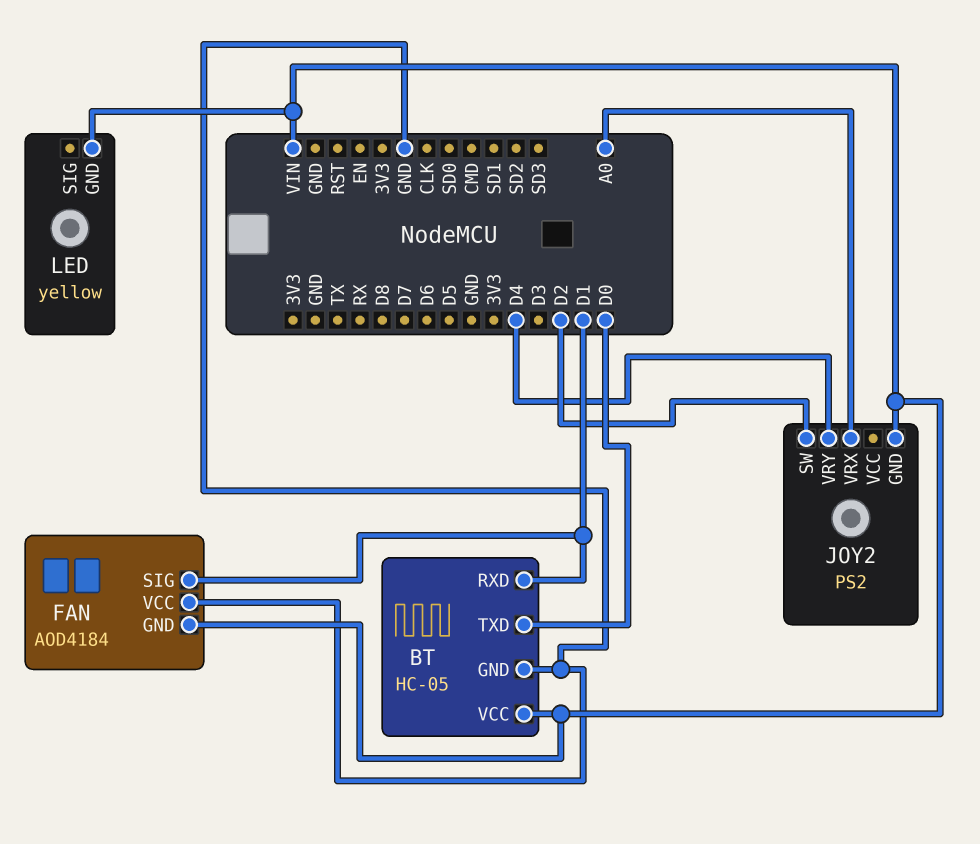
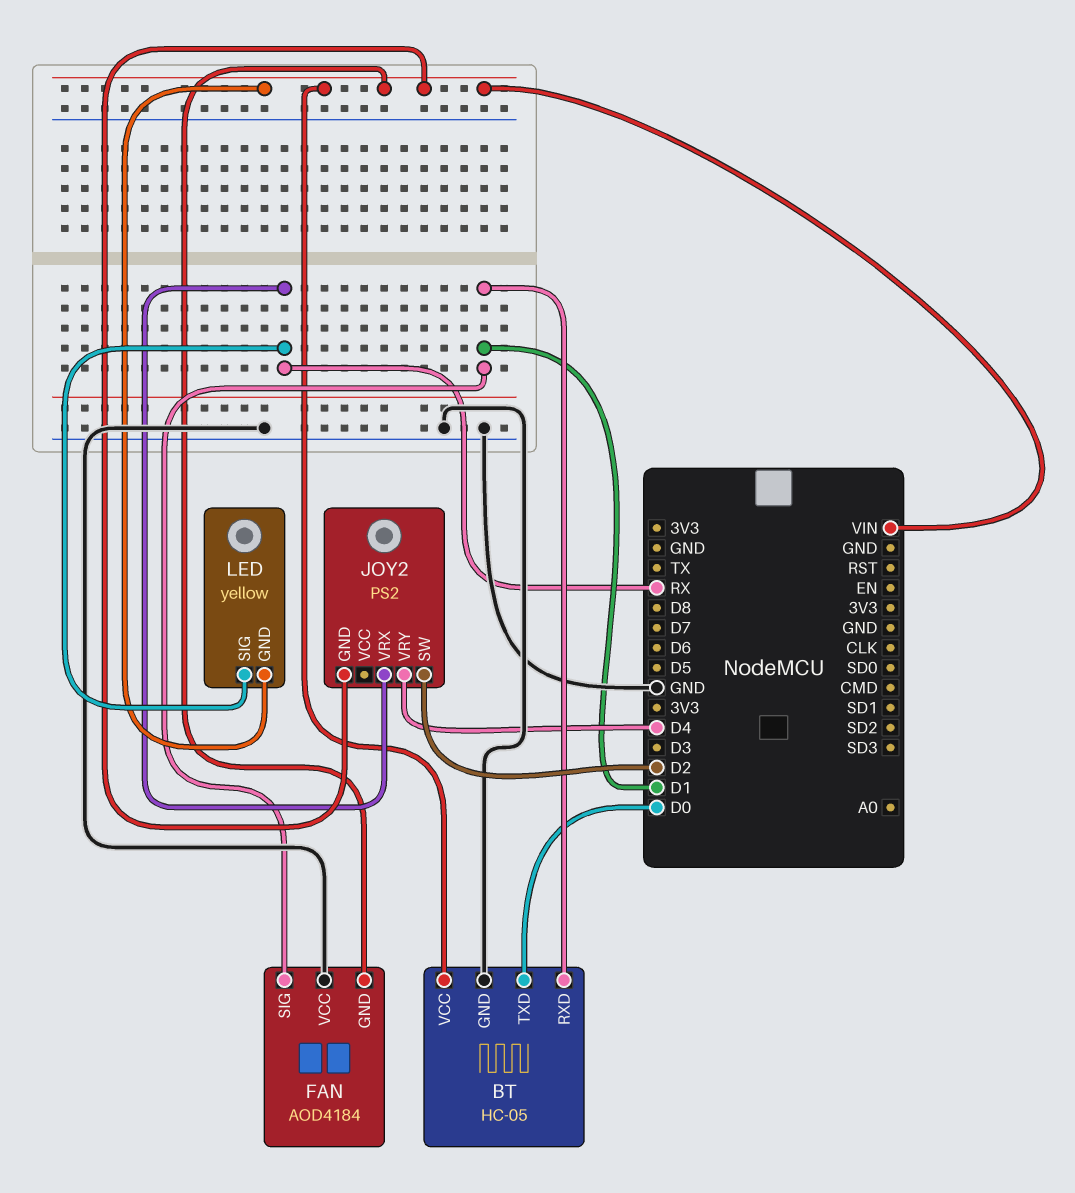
JOY2 pin VRX: A0 -> RX
LED pin SIG: none -> RX

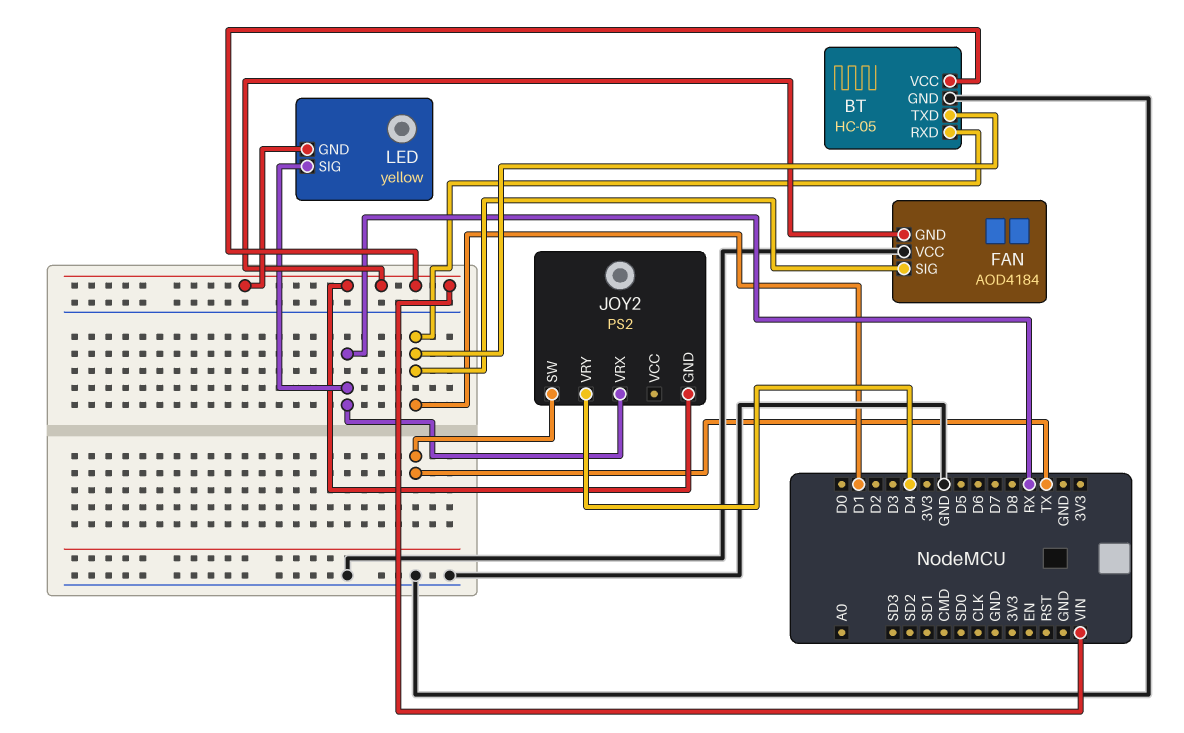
BT pin TXD: D0 -> D1
JOY2 pin SW: D2 -> TX

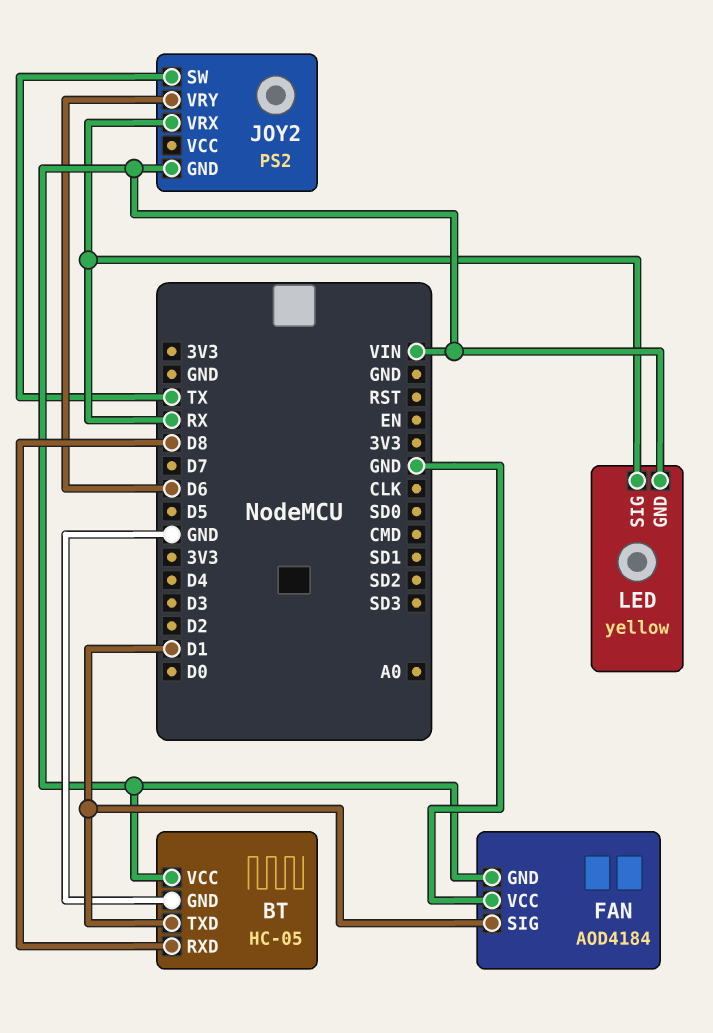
BT pin RXD: D1 -> D8
JOY2 pin VRY: D4 -> D6

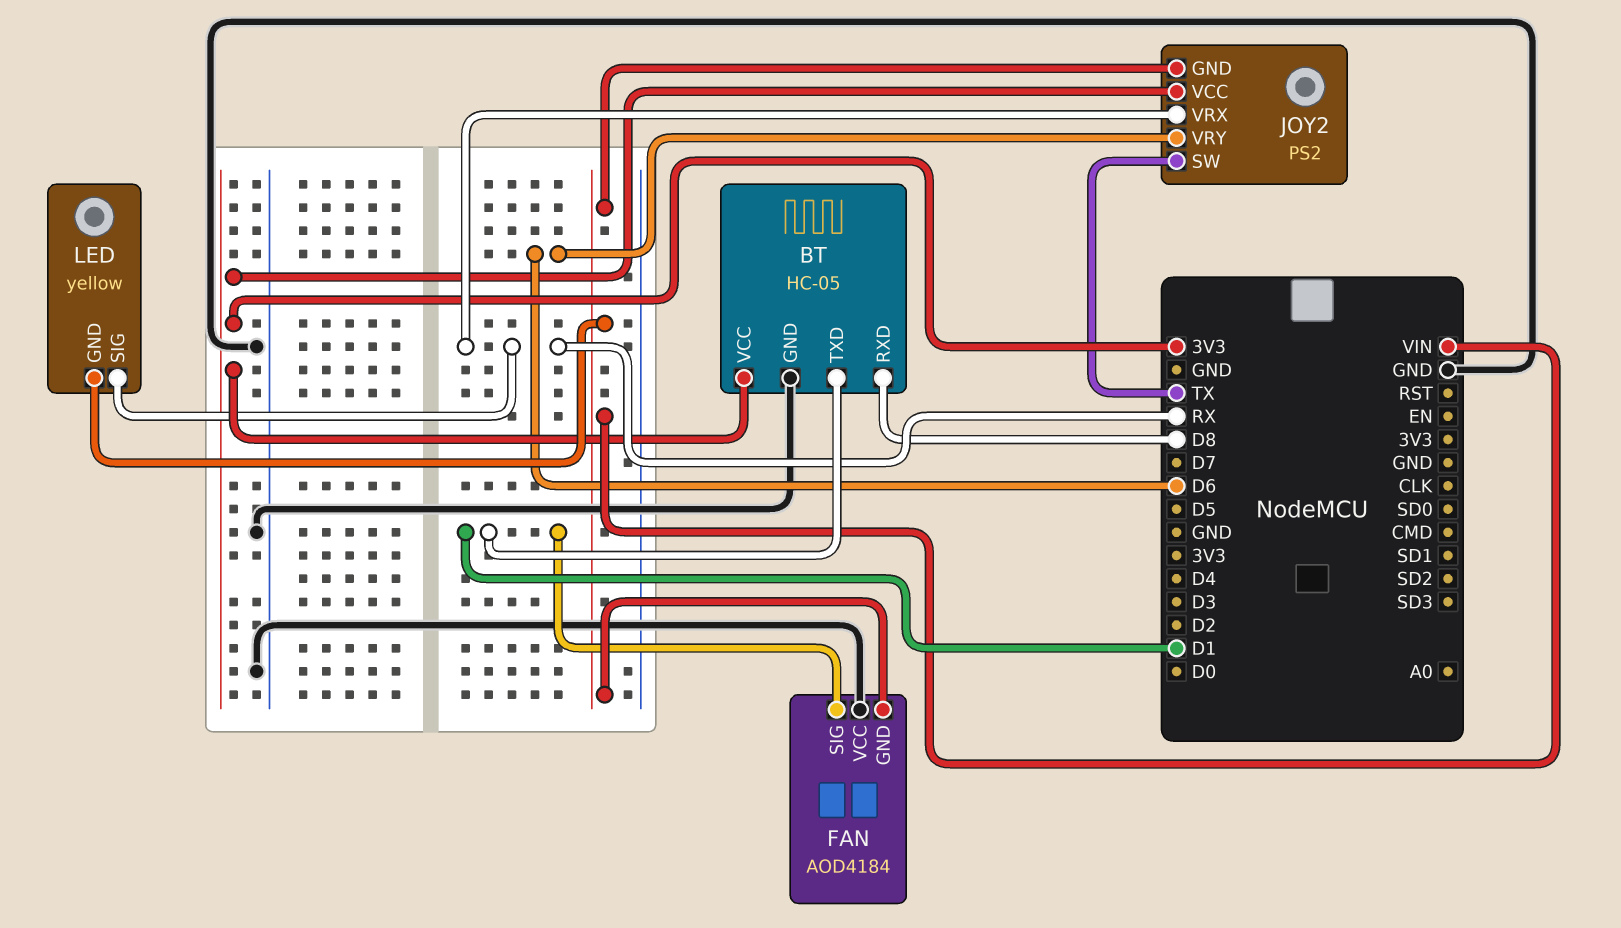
BT pin VCC: VIN -> 3V3
JOY2 pin VCC: none -> 3V3

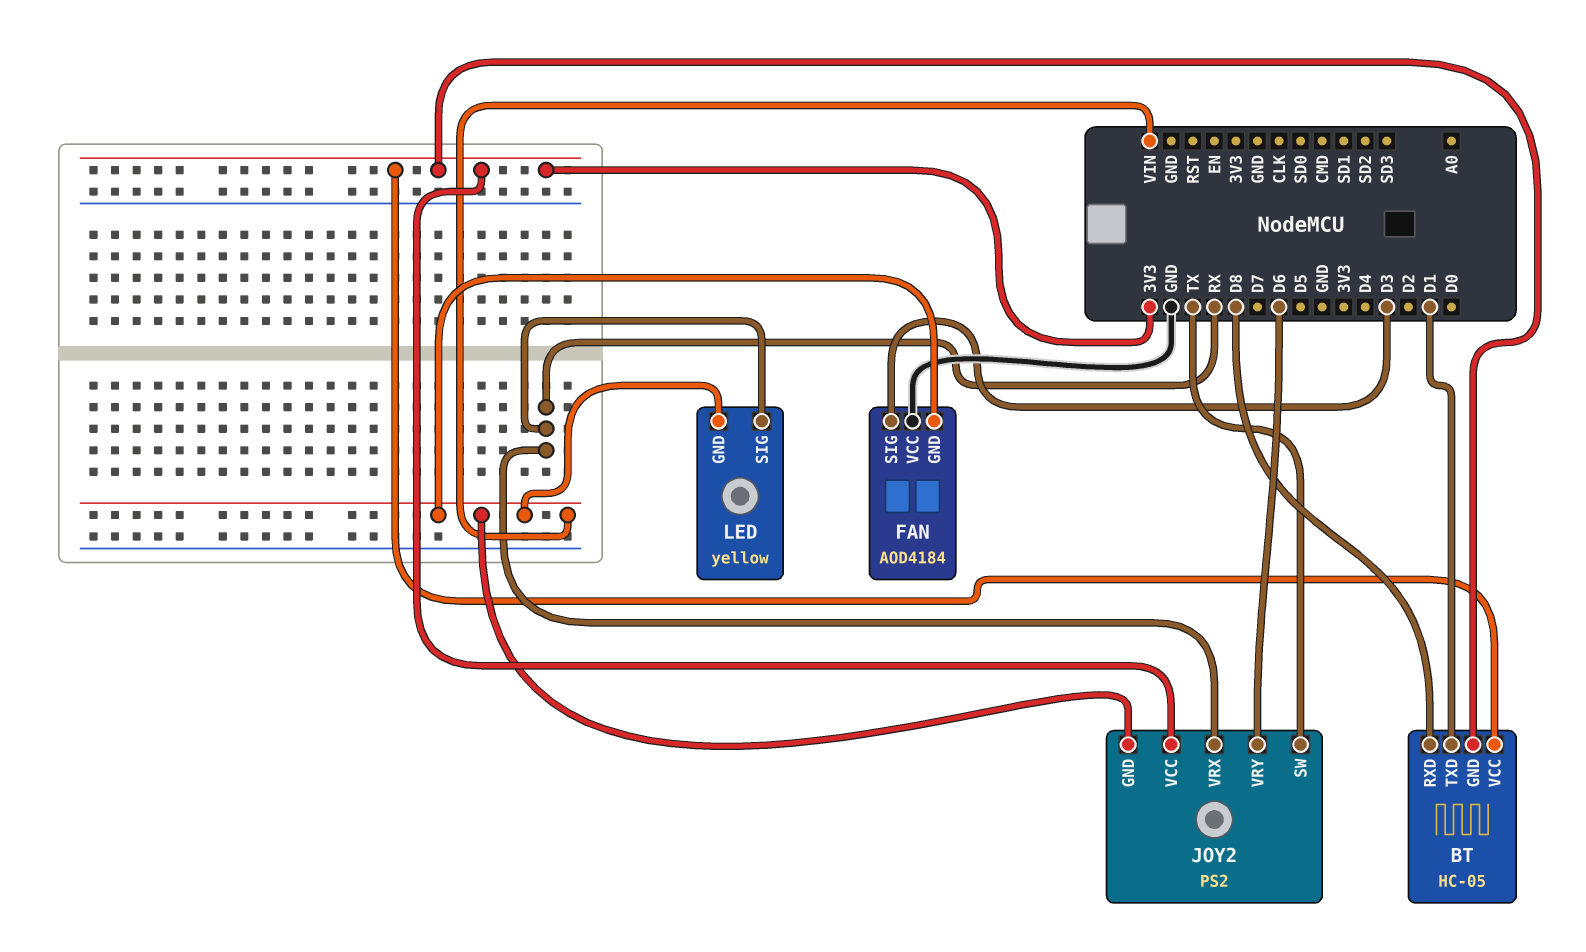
BT pin GND: GND -> 3V3
FAN pin SIG: D1 -> D3

